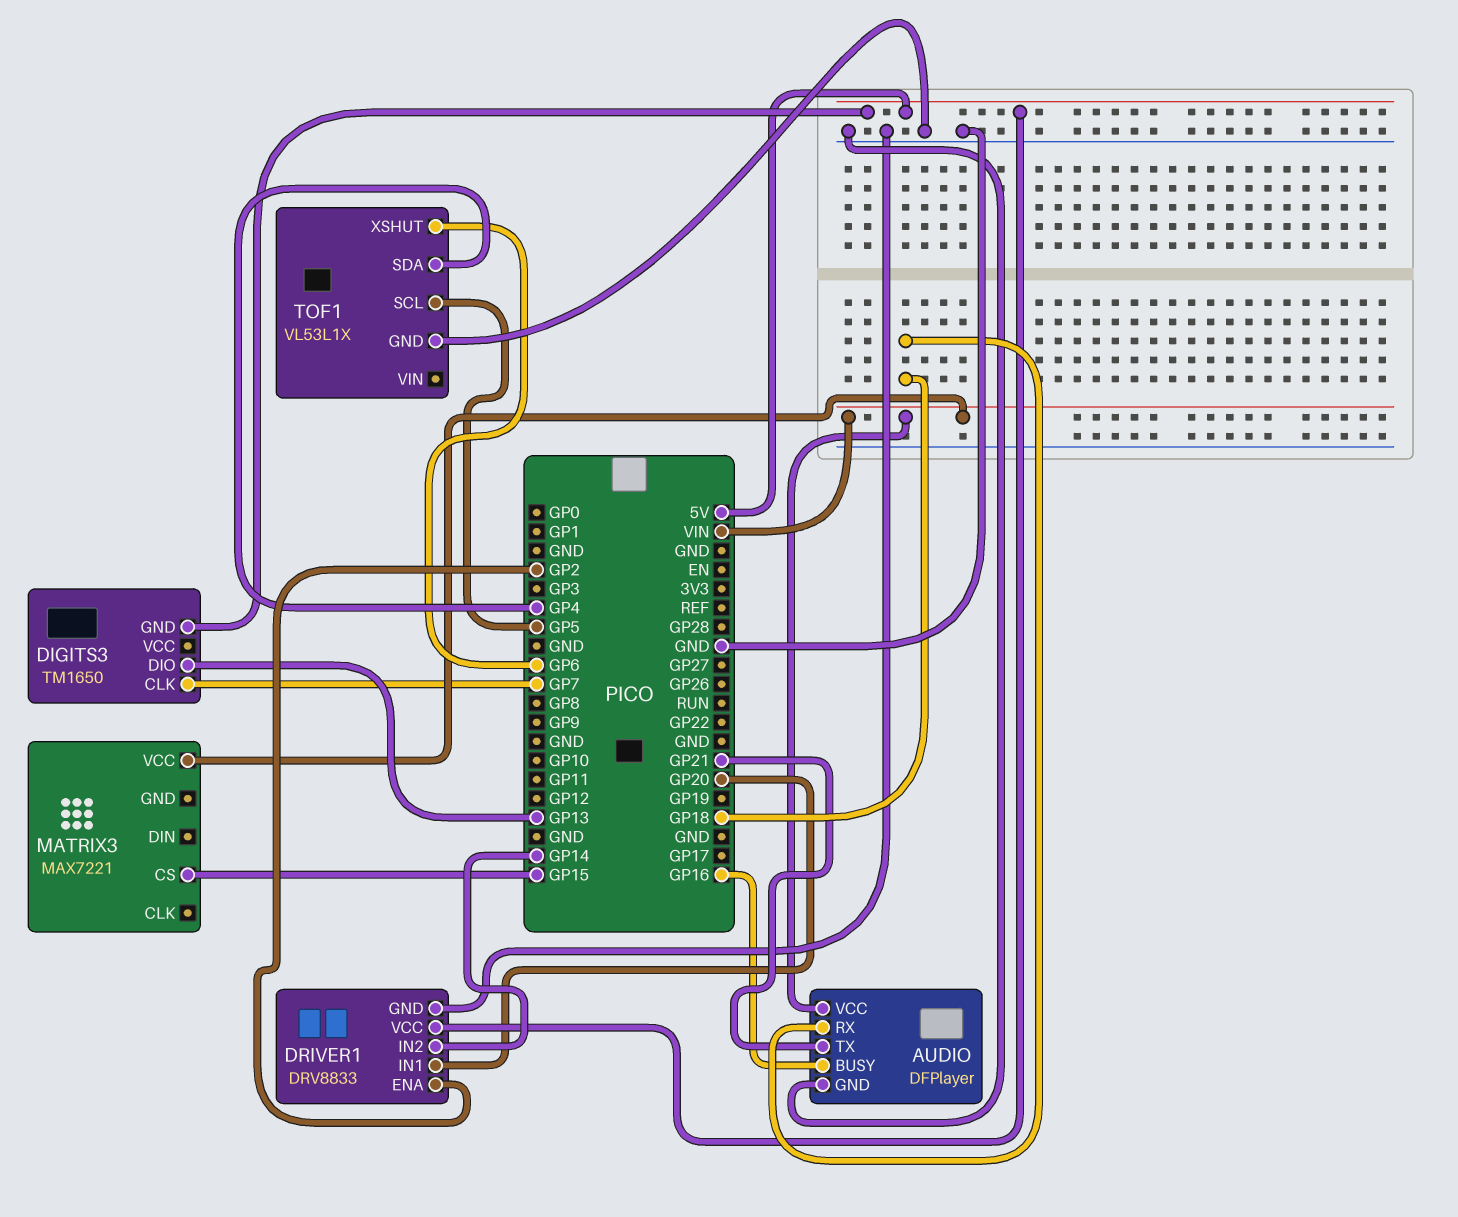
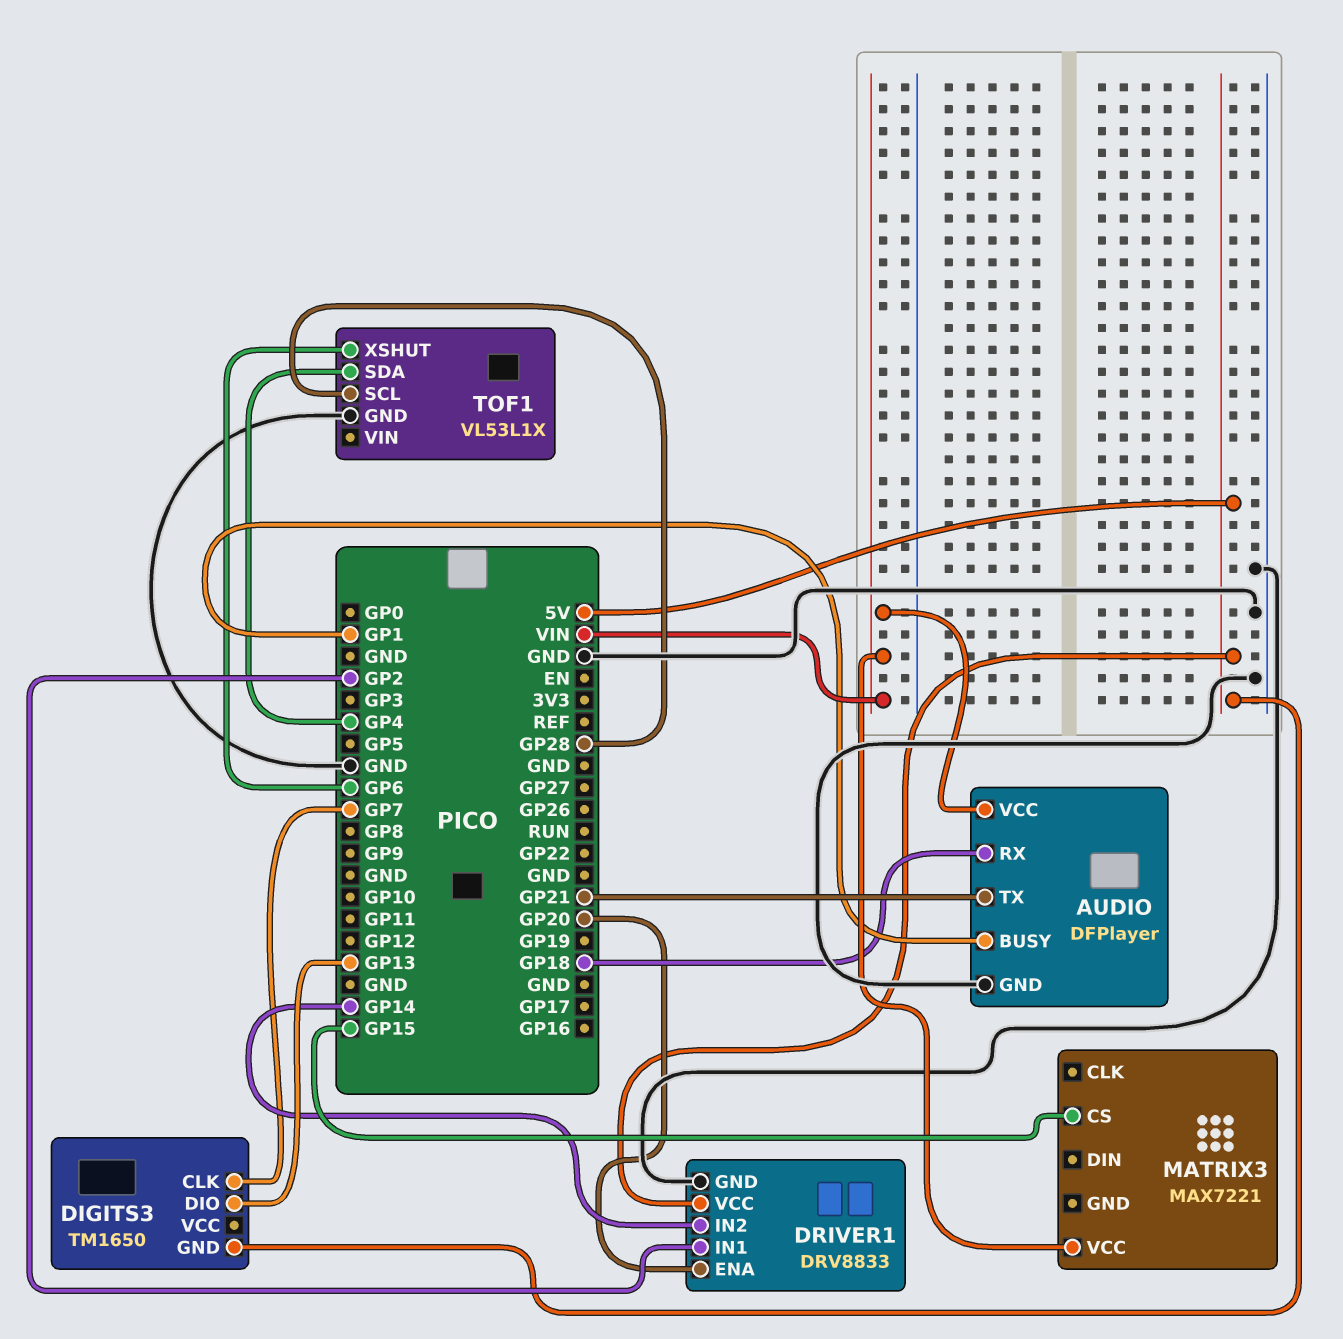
AUDIO pin BUSY: GP16 -> GP1
DRIVER1 pin ENA: GP2 -> GP20
DRIVER1 pin IN1: GP20 -> GP2
TOF1 pin SCL: GP5 -> GP28

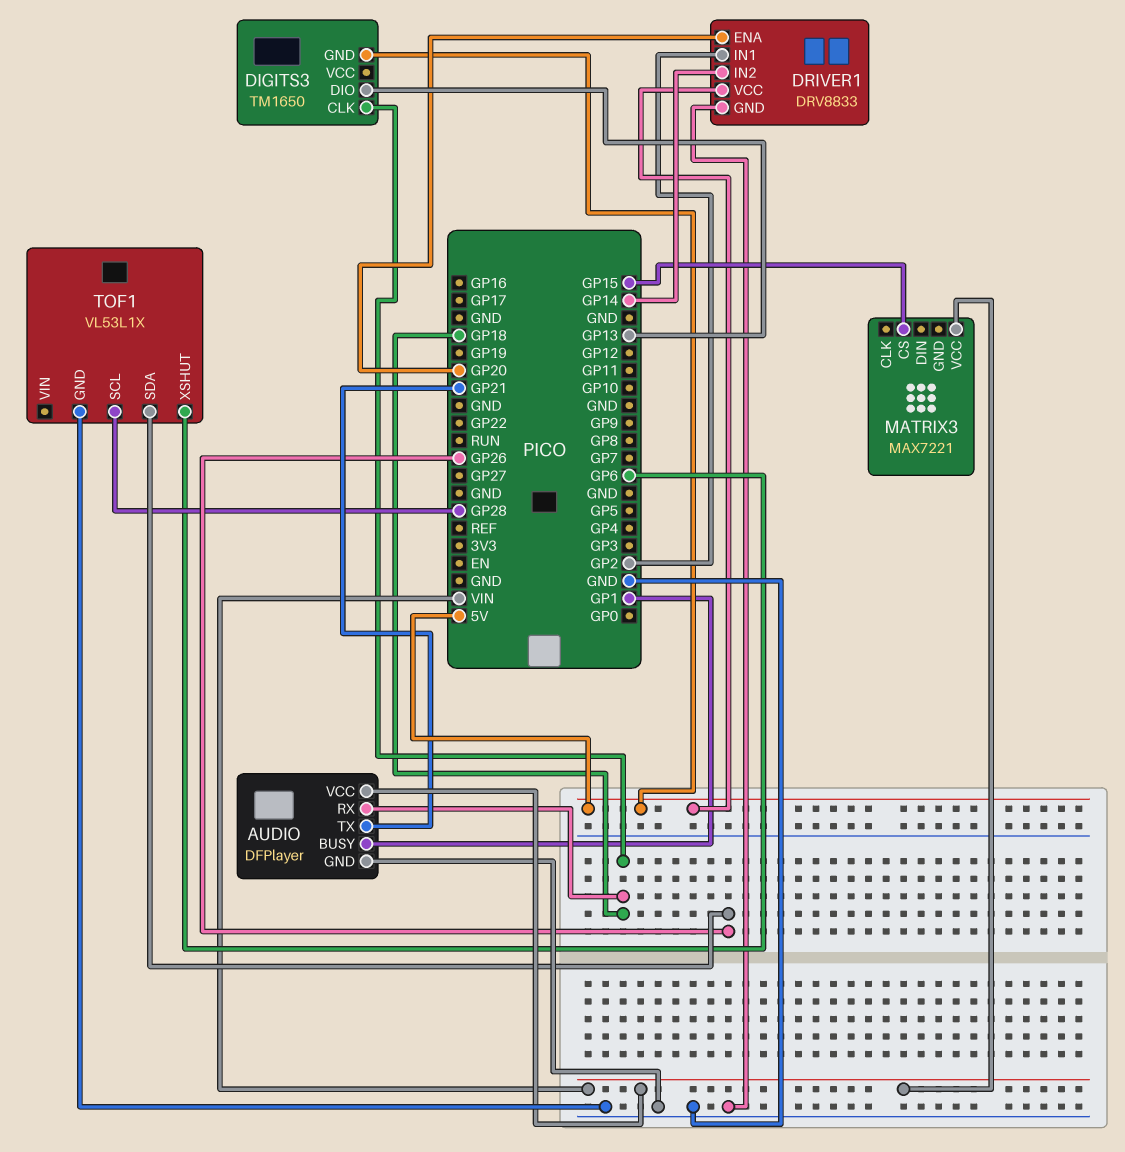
DIGITS3 pin CLK: GP7 -> GP18
TOF1 pin SDA: GP4 -> GP26

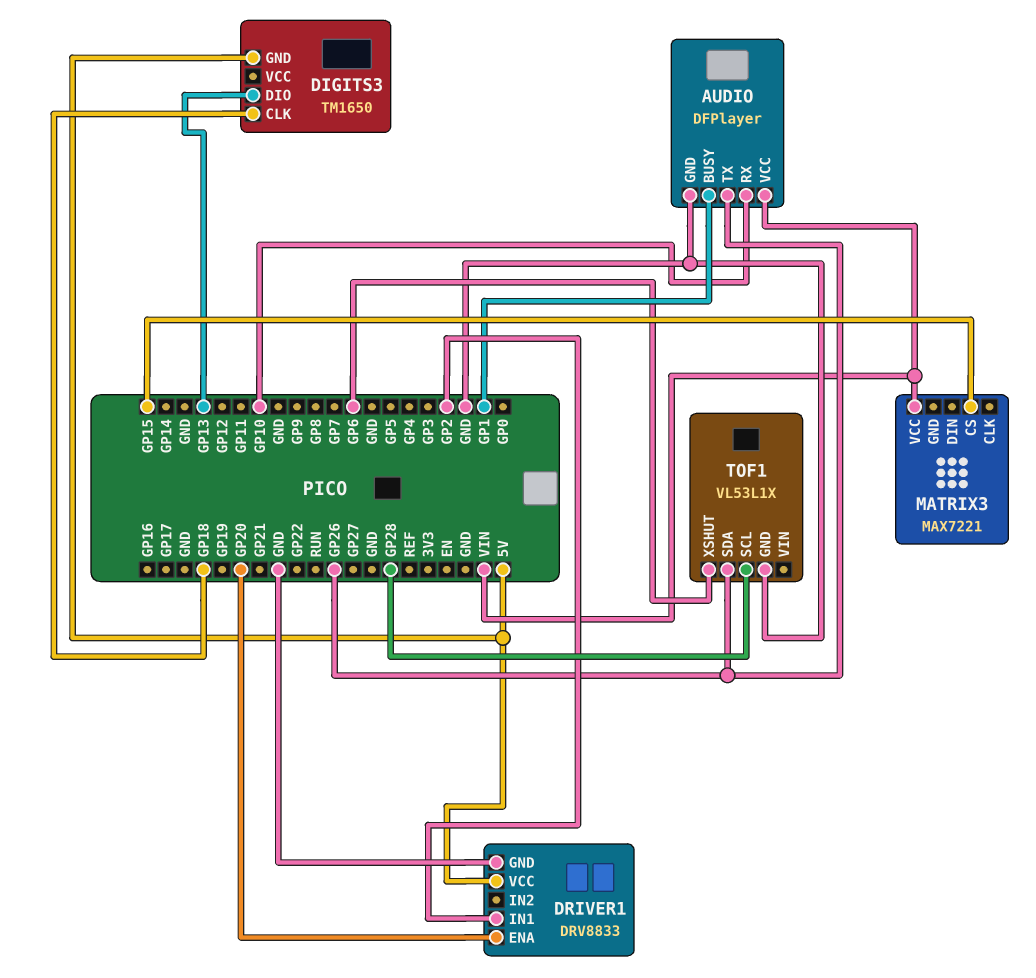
AUDIO pin RX: GP18 -> GP10
AUDIO pin TX: GP21 -> GP26
DRIVER1 pin IN2: GP14 -> none

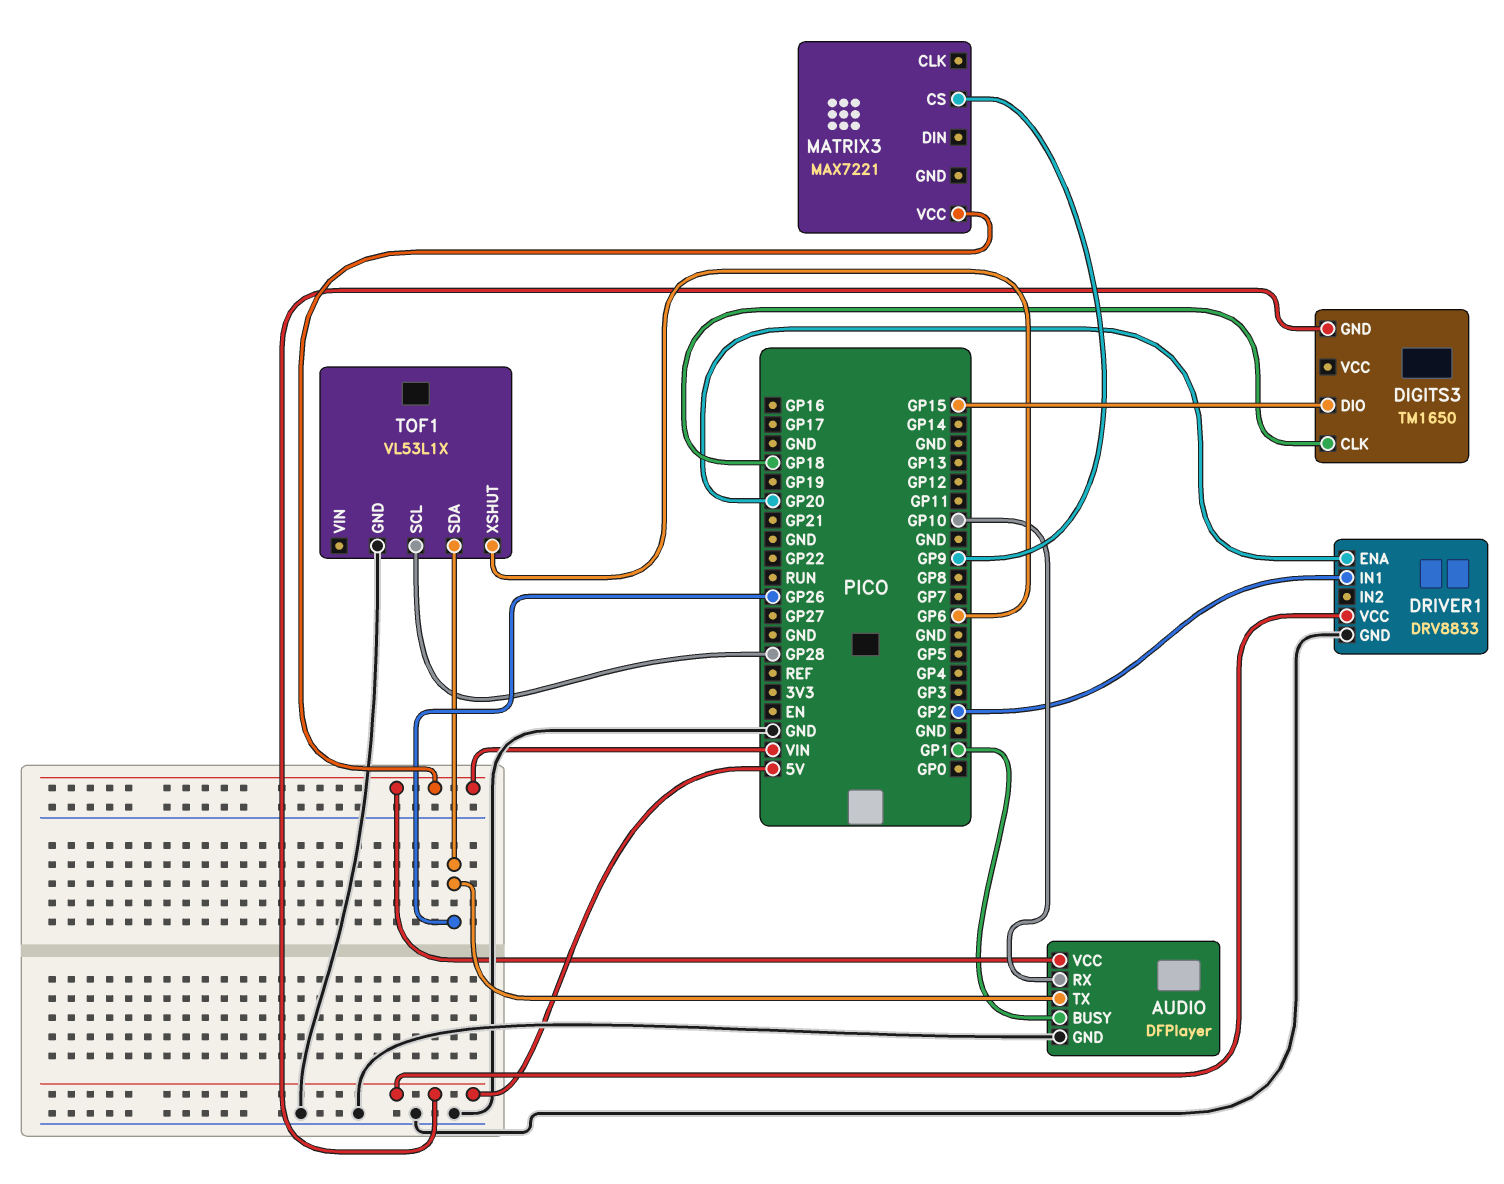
DIGITS3 pin DIO: GP13 -> GP15
MATRIX3 pin CS: GP15 -> GP9

